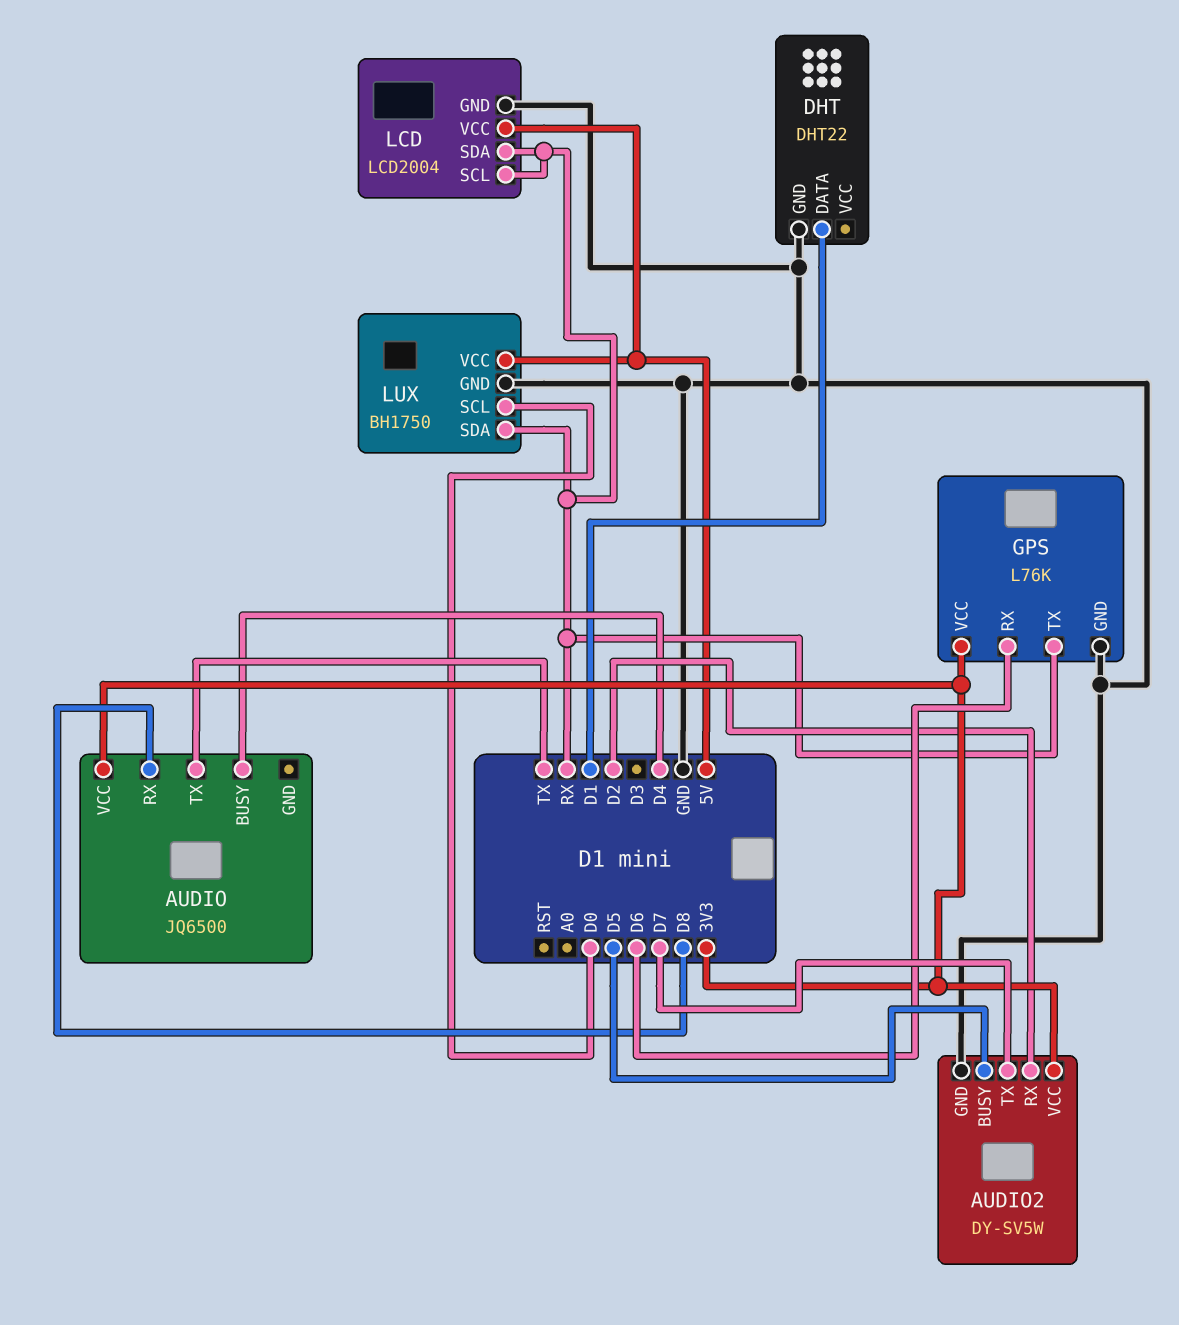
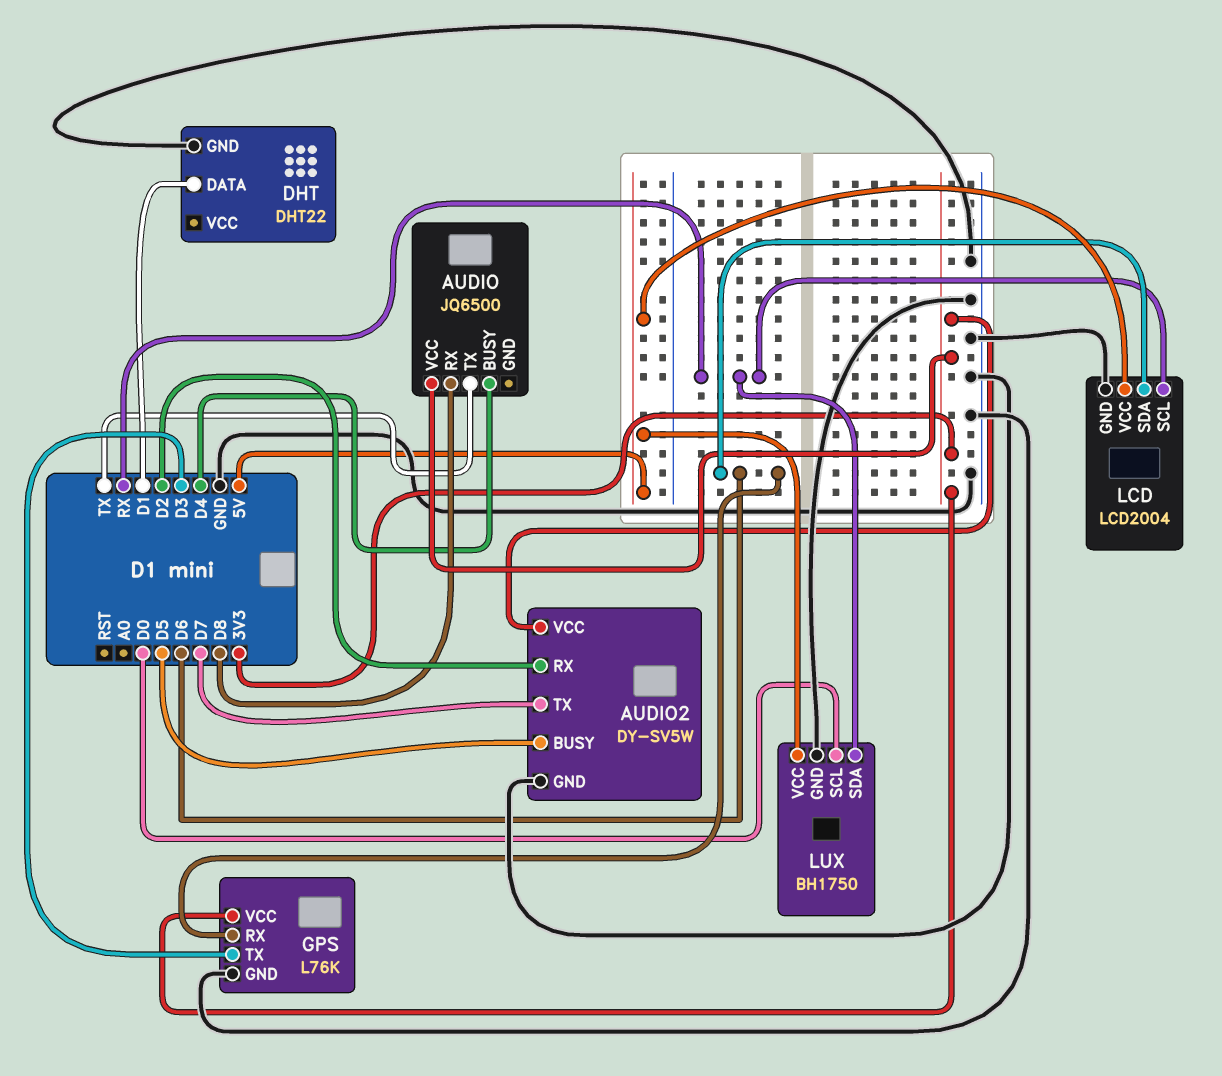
GPS pin TX: RX -> D3
LCD pin SDA: RX -> D6

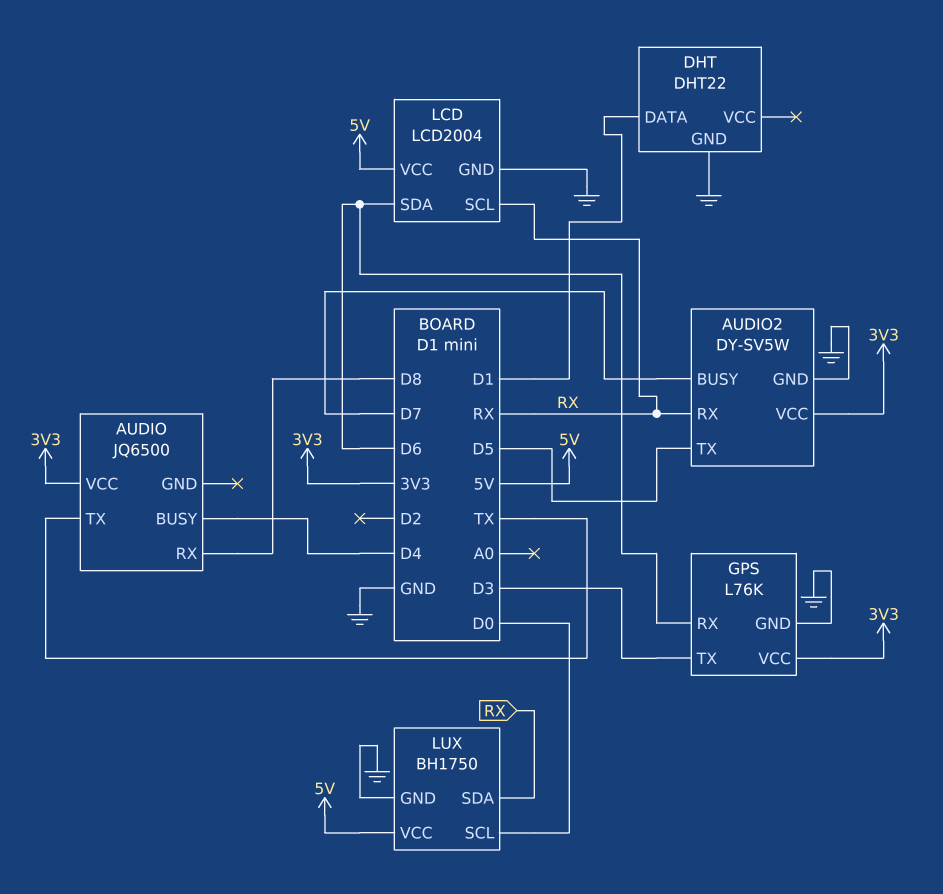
AUDIO2 pin BUSY: D5 -> D7
AUDIO2 pin RX: D2 -> RX
AUDIO2 pin TX: D7 -> D5

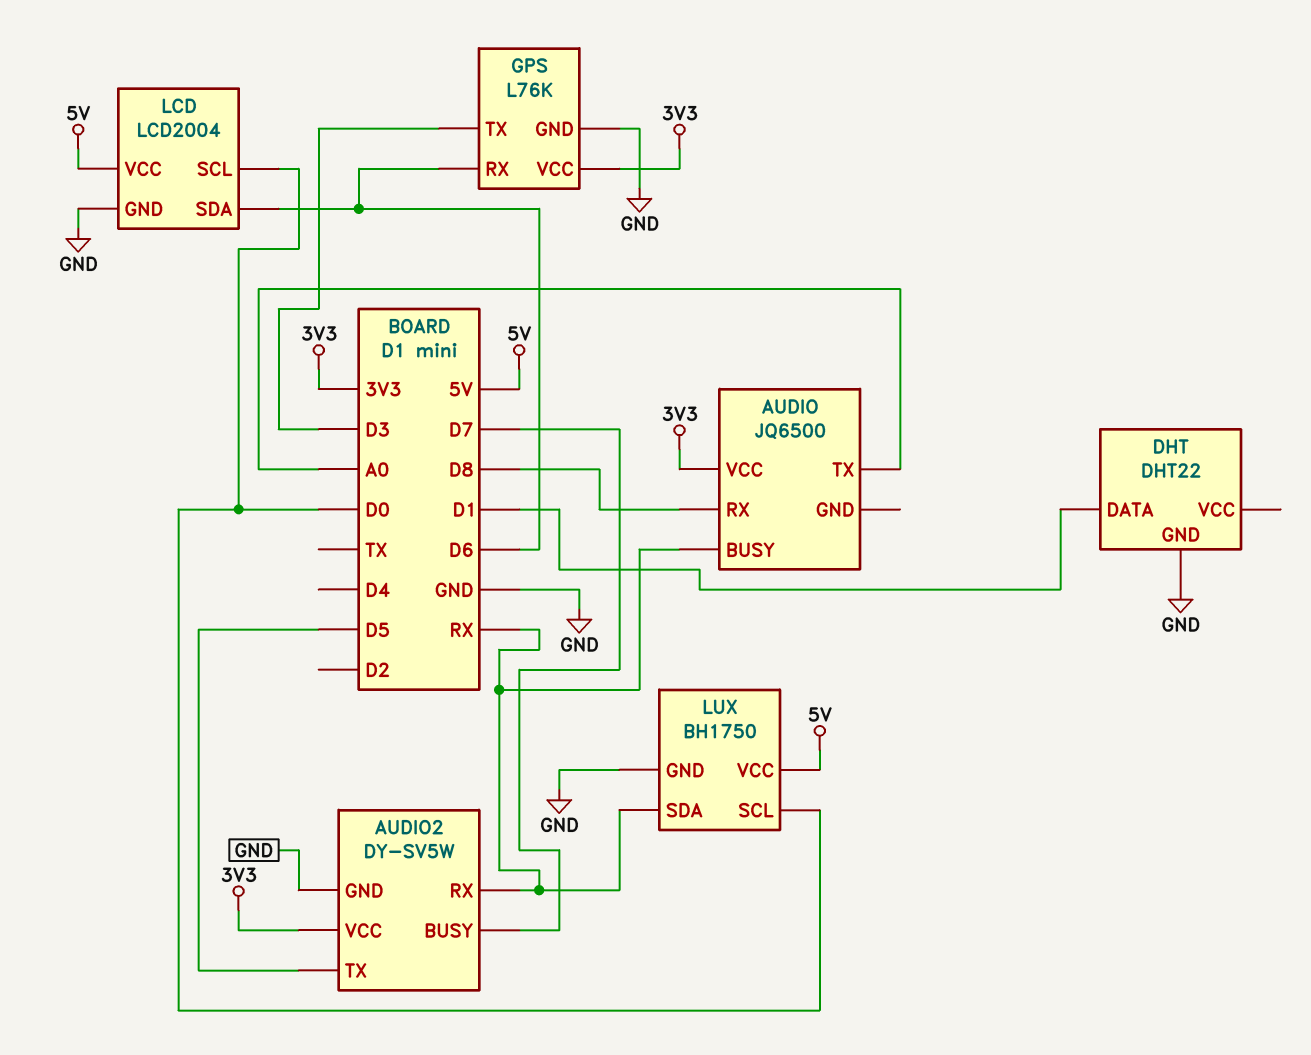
AUDIO pin BUSY: D4 -> RX
AUDIO pin TX: TX -> A0
LCD pin SCL: RX -> D0

